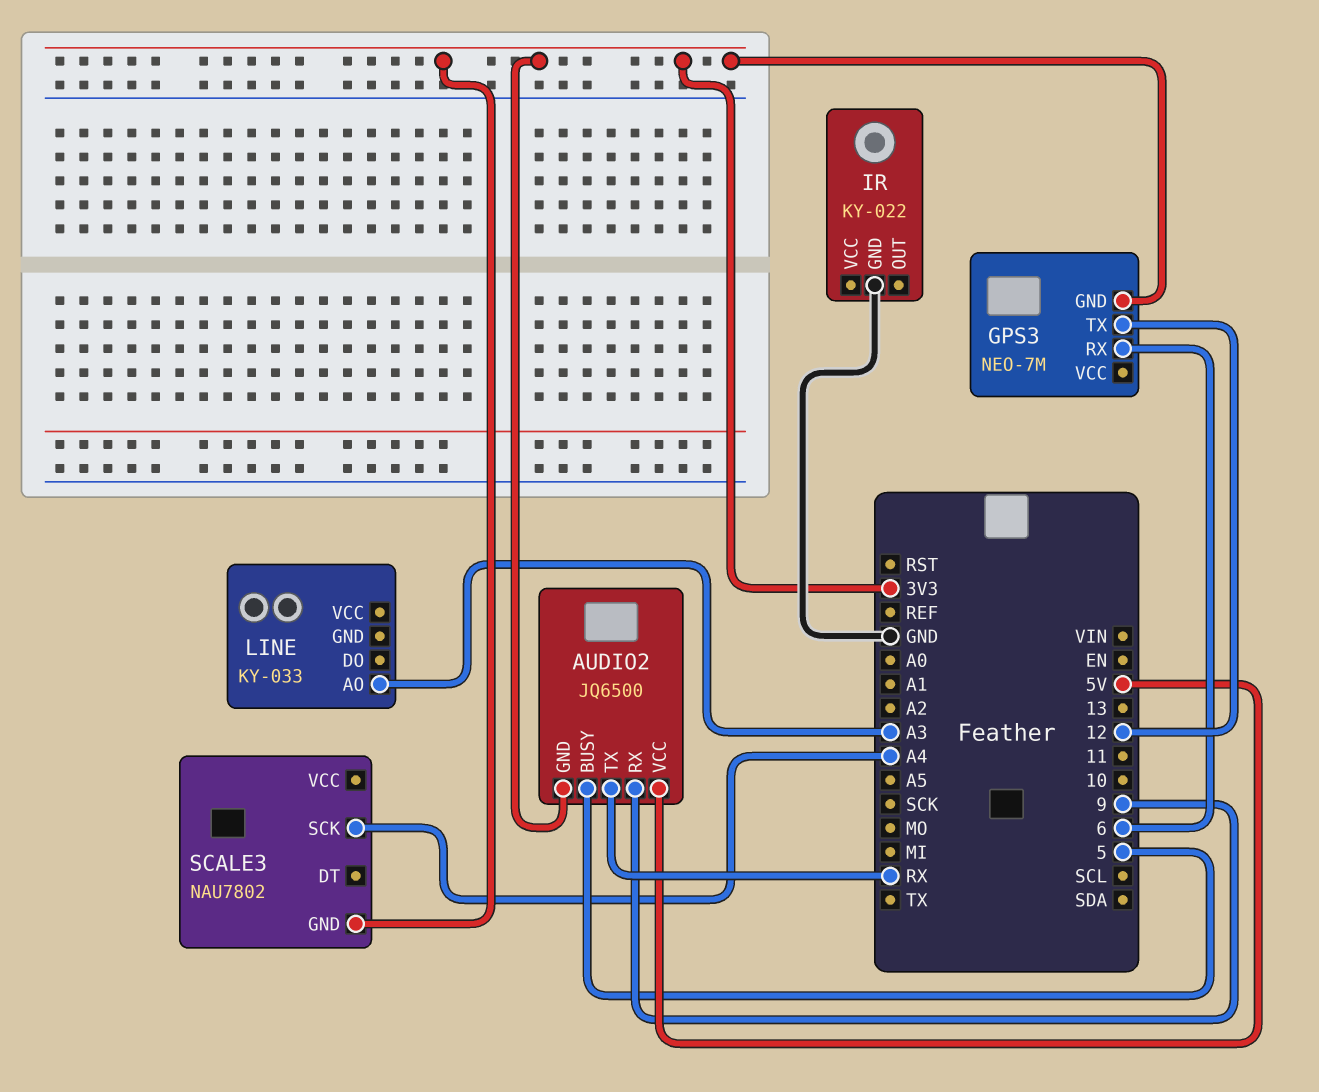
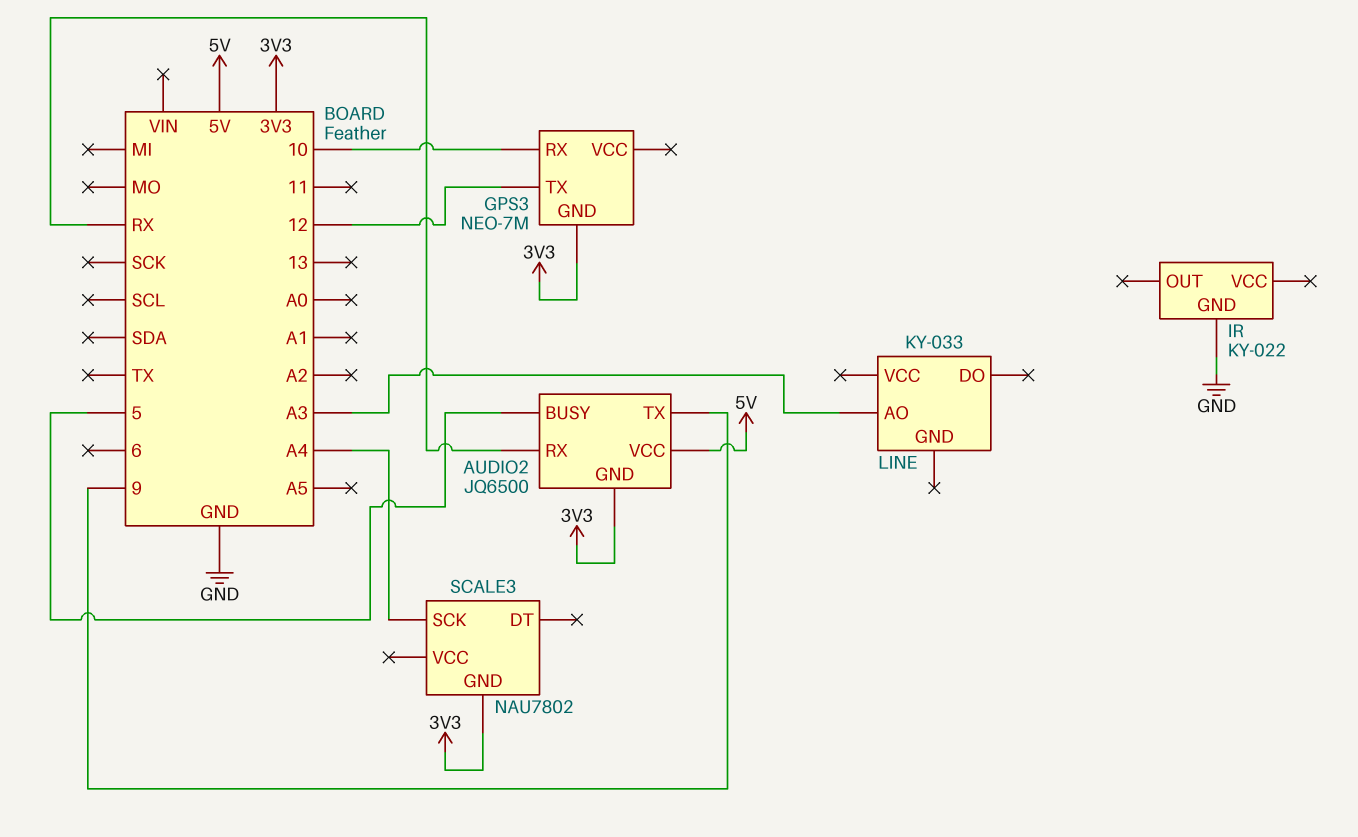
AUDIO2 pin RX: 9 -> RX
AUDIO2 pin TX: RX -> 9
GPS3 pin RX: 6 -> 10

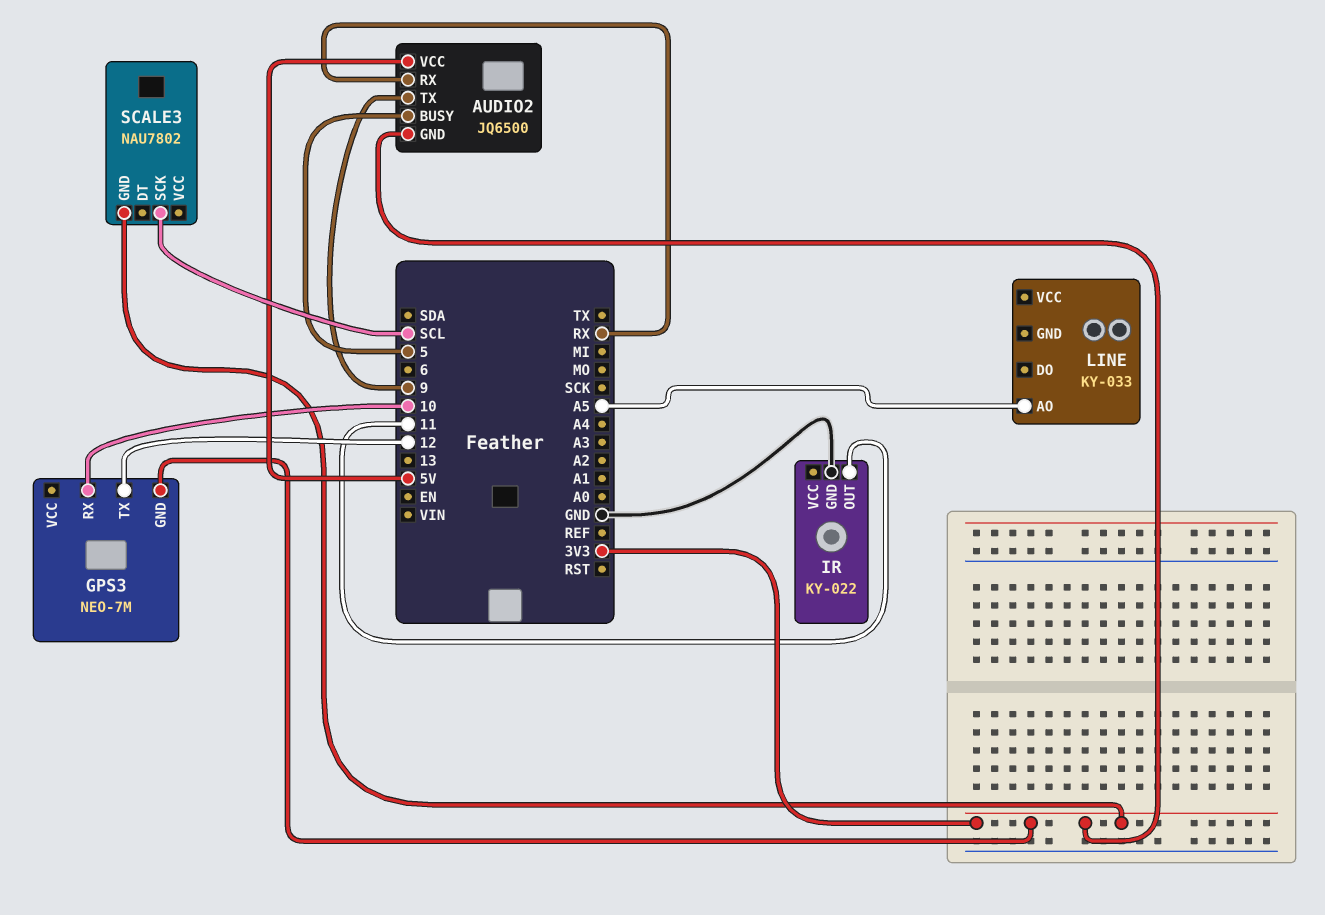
IR pin OUT: none -> 11
LINE pin AO: A3 -> A5
SCALE3 pin SCK: A4 -> SCL

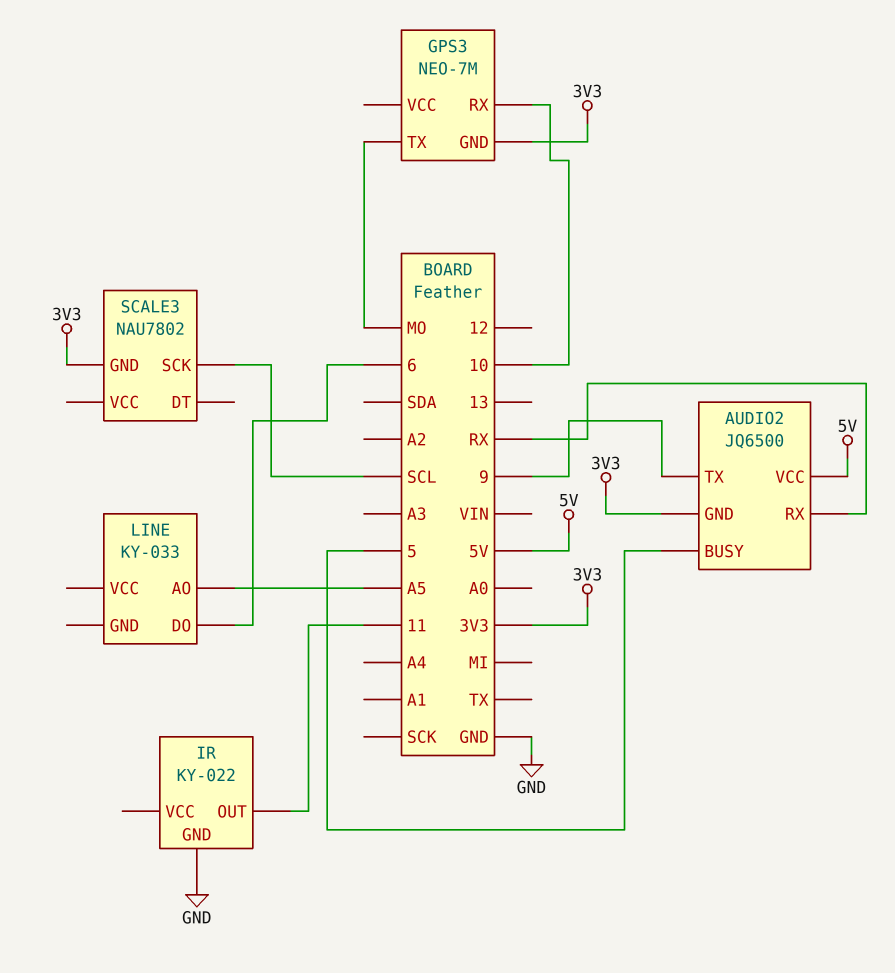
GPS3 pin TX: 12 -> MO
LINE pin DO: none -> 6

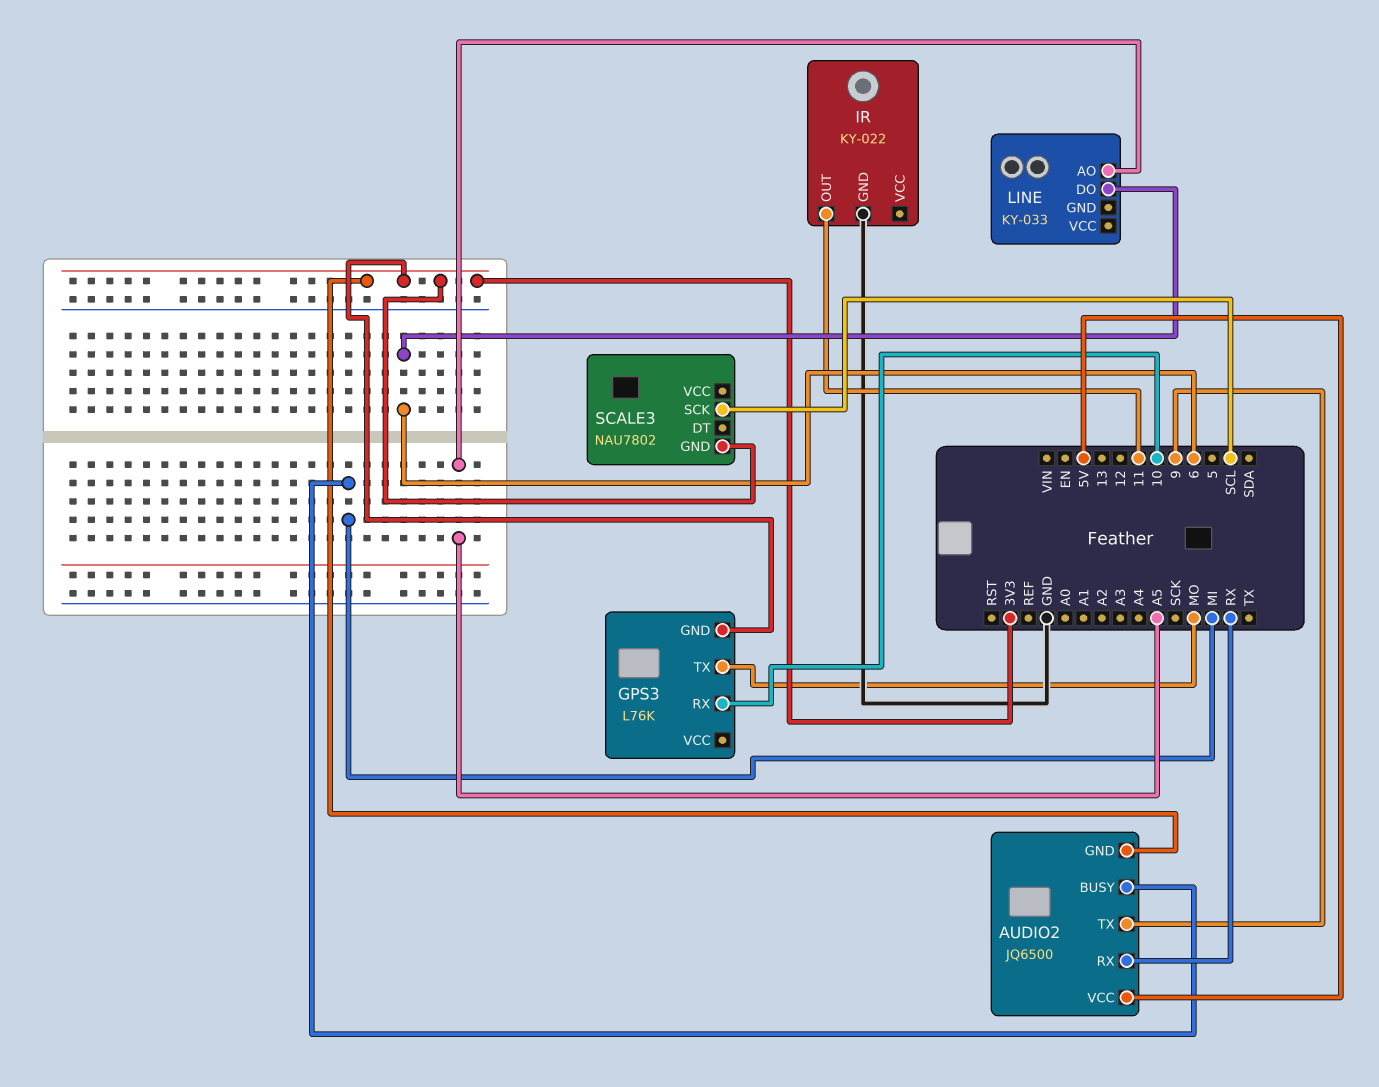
AUDIO2 pin BUSY: 5 -> MI
GPS3: NEO-7M -> L76K

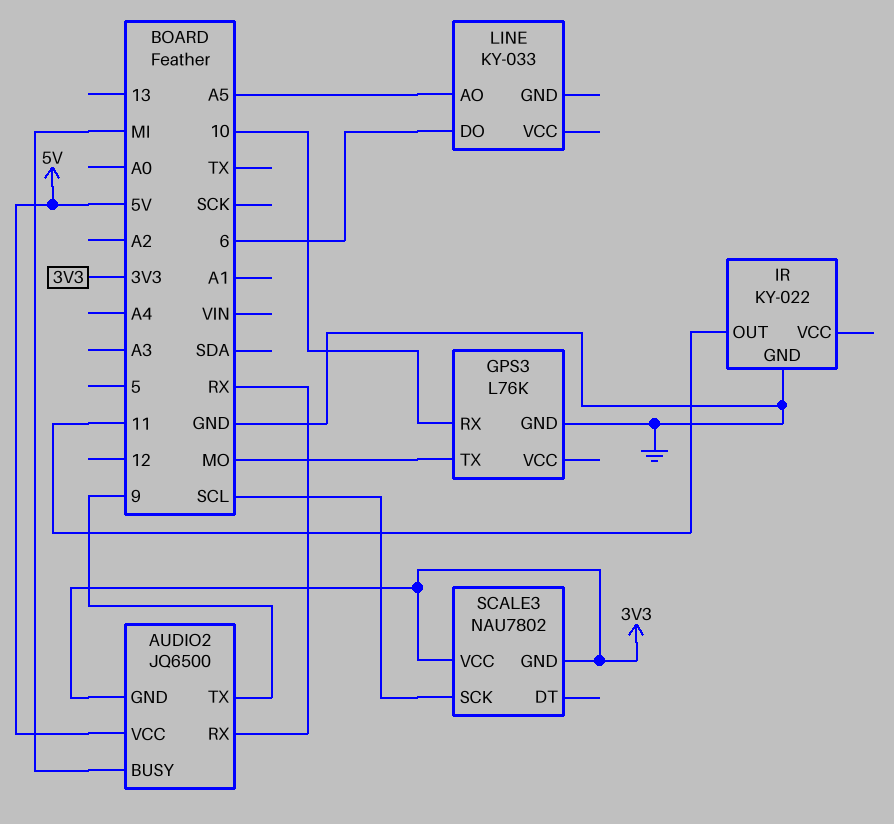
GPS3 pin GND: 3V3 -> GND
SCALE3 pin VCC: none -> 3V3

